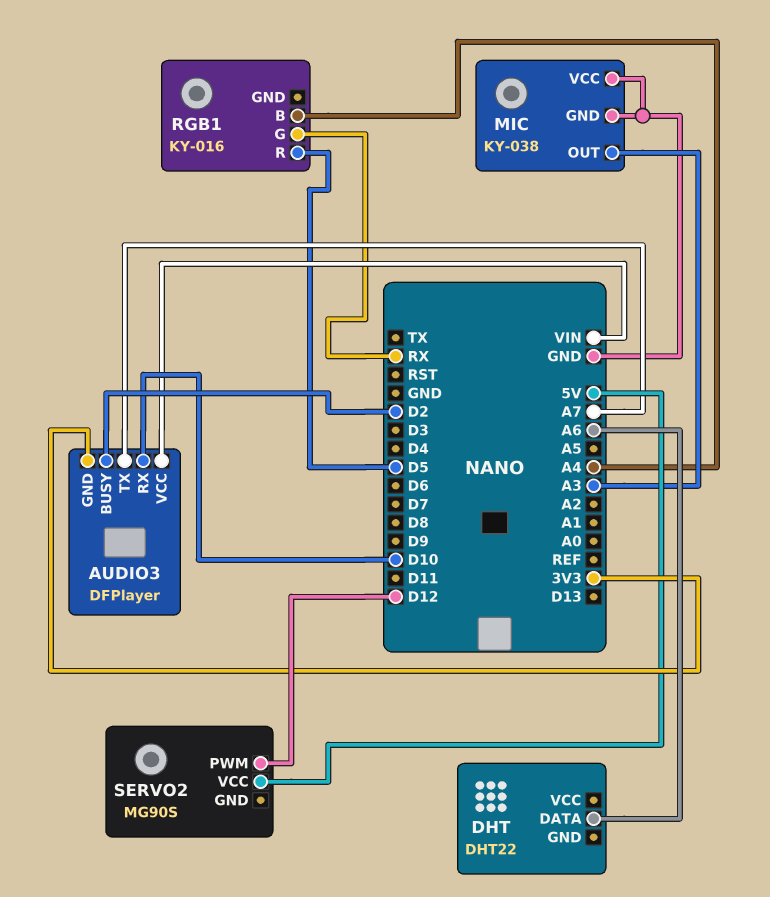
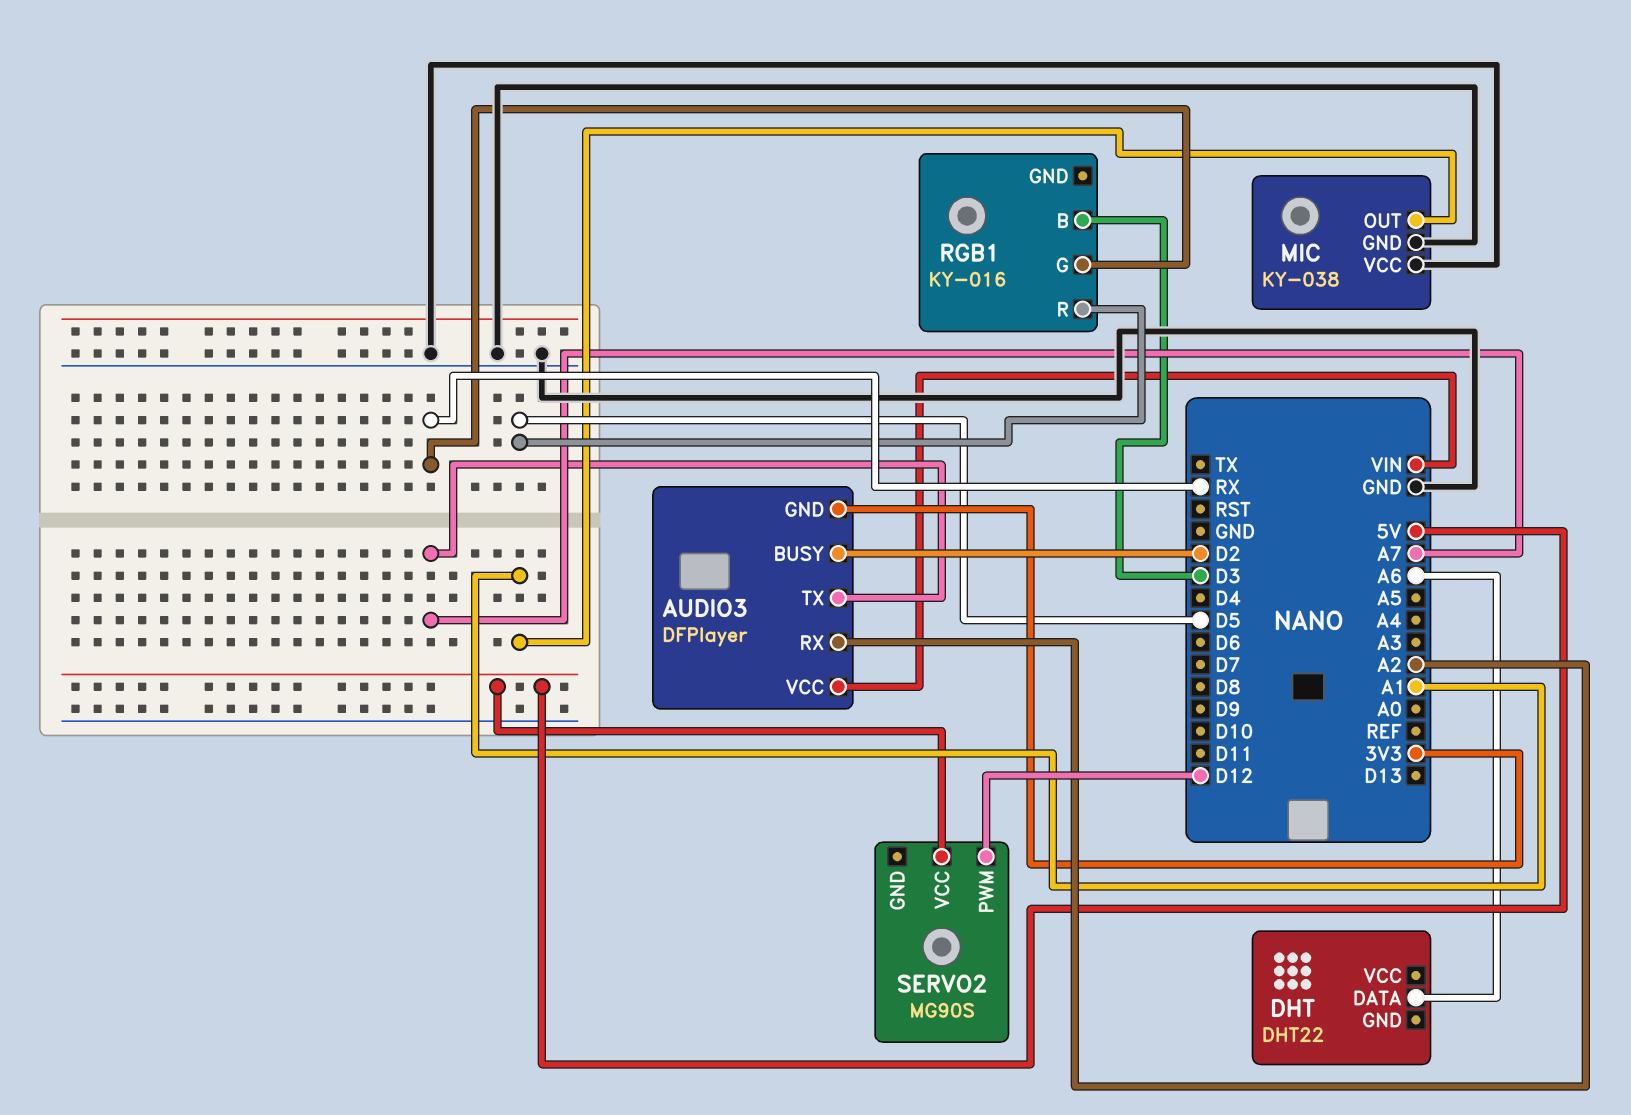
AUDIO3 pin RX: D10 -> A2
MIC pin OUT: A3 -> A1
RGB1 pin B: A4 -> D3

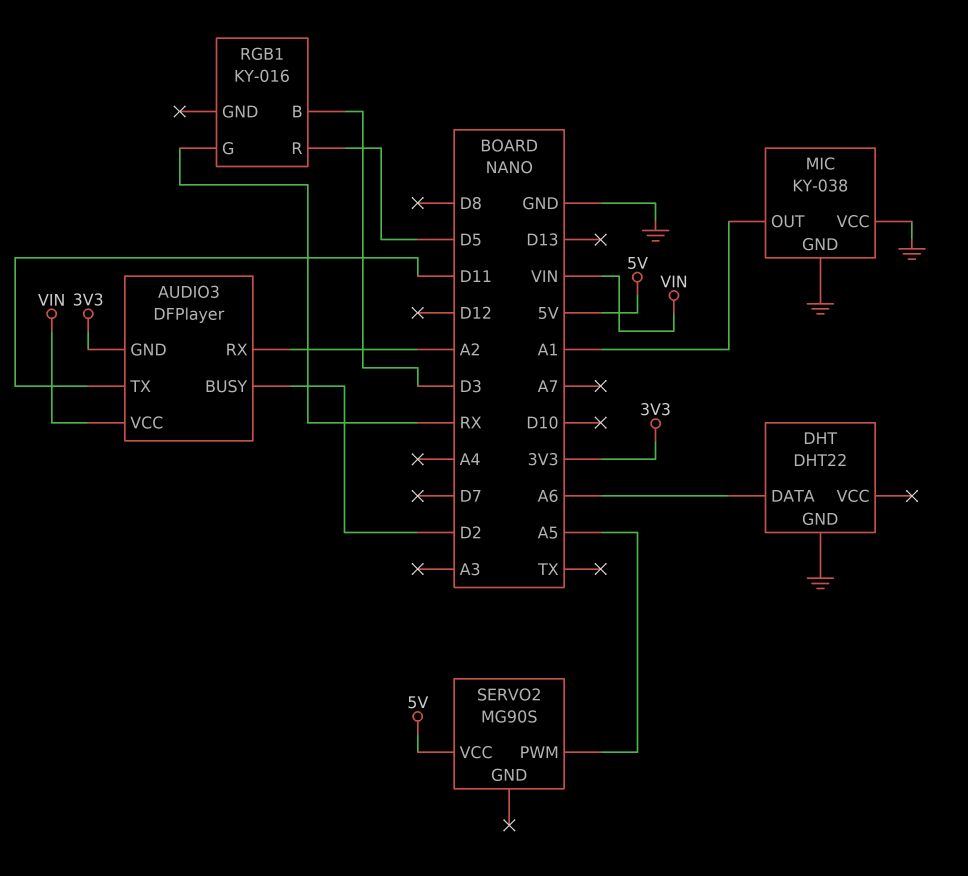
AUDIO3 pin TX: A7 -> D11
DHT pin GND: none -> GND
SERVO2 pin PWM: D12 -> A5

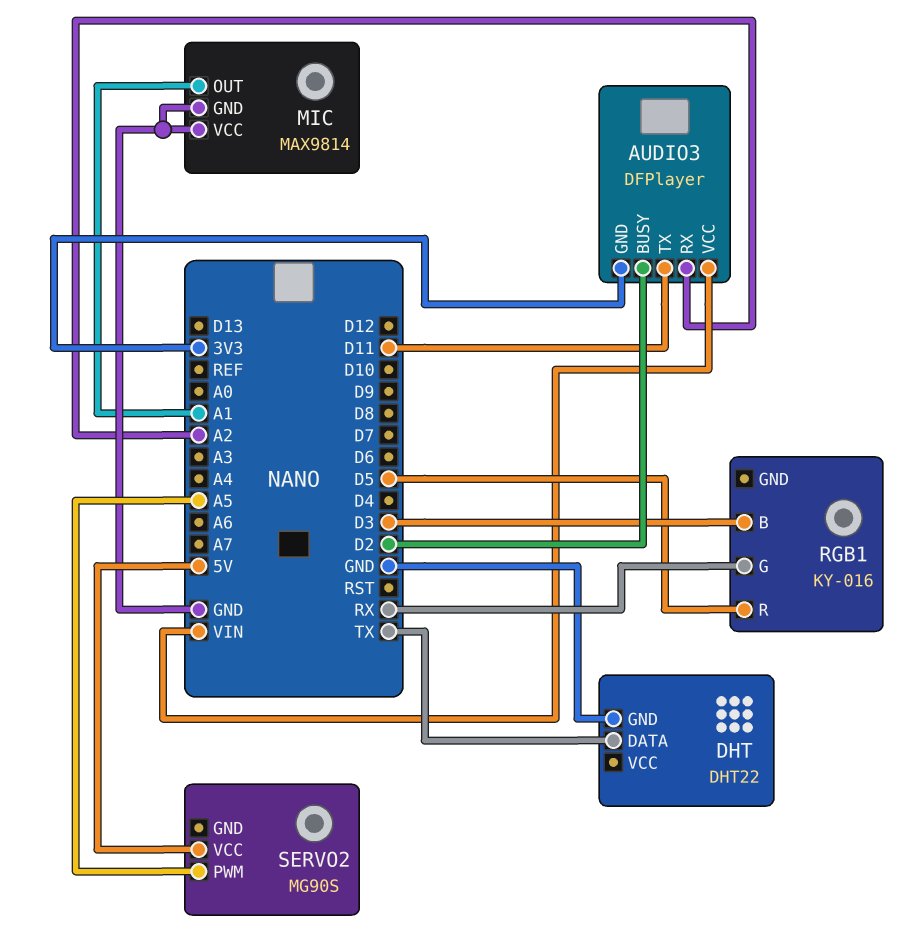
DHT pin DATA: A6 -> TX
MIC: KY-038 -> MAX9814

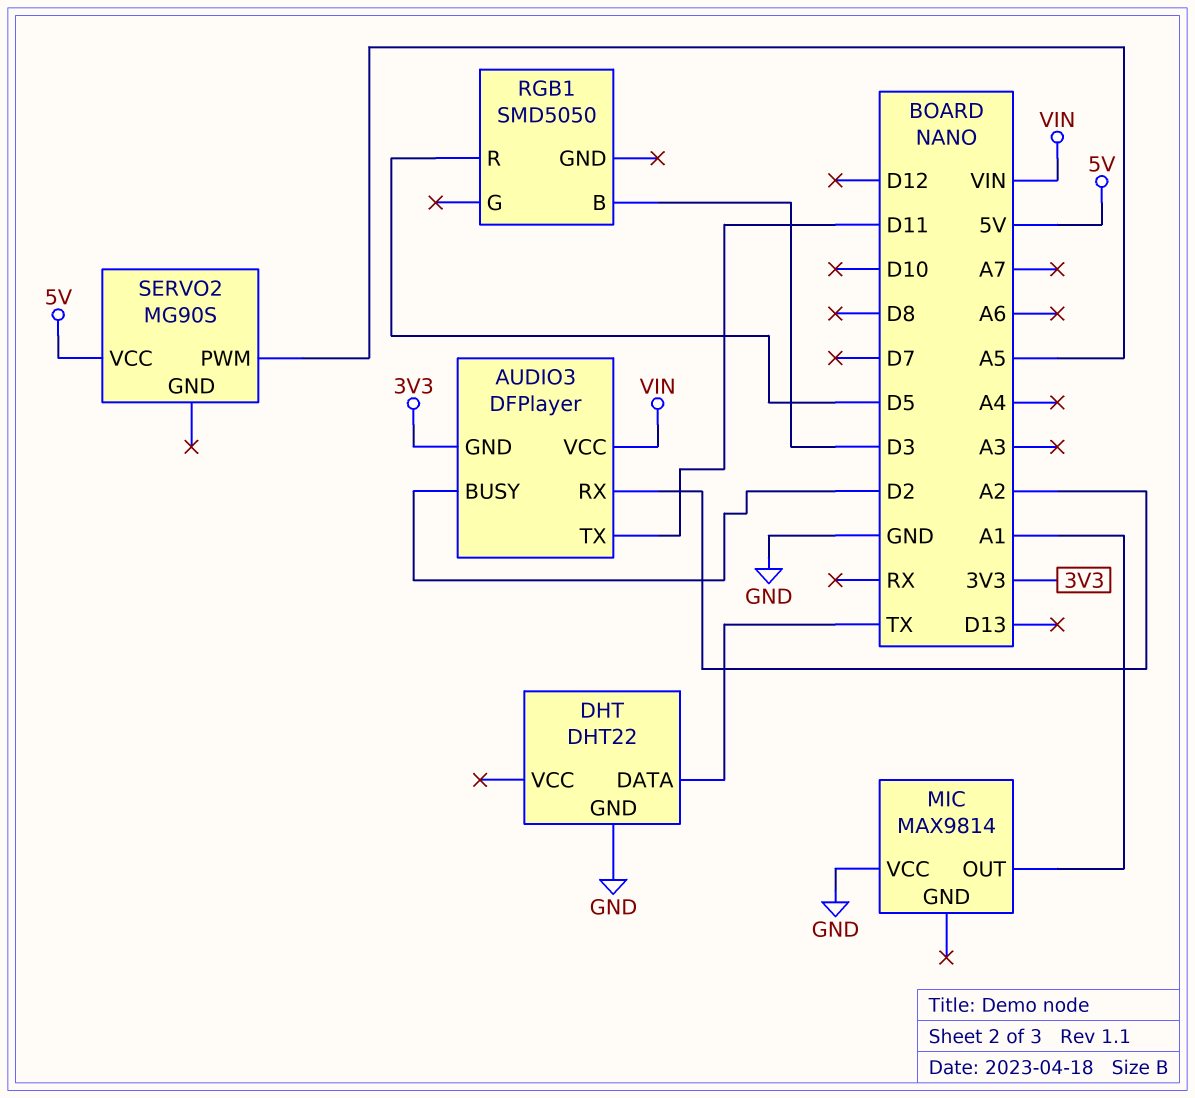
MIC pin GND: GND -> none
RGB1: KY-016 -> SMD5050
RGB1 pin G: RX -> none

